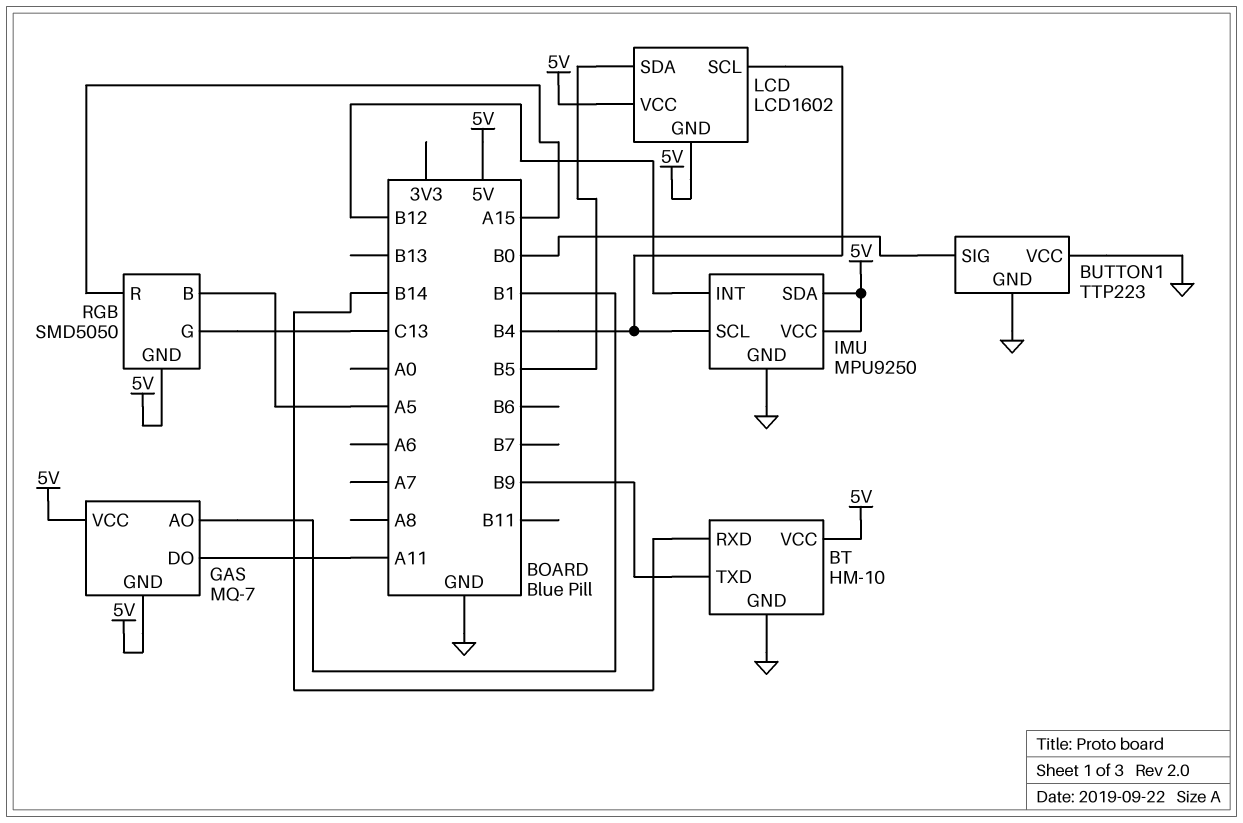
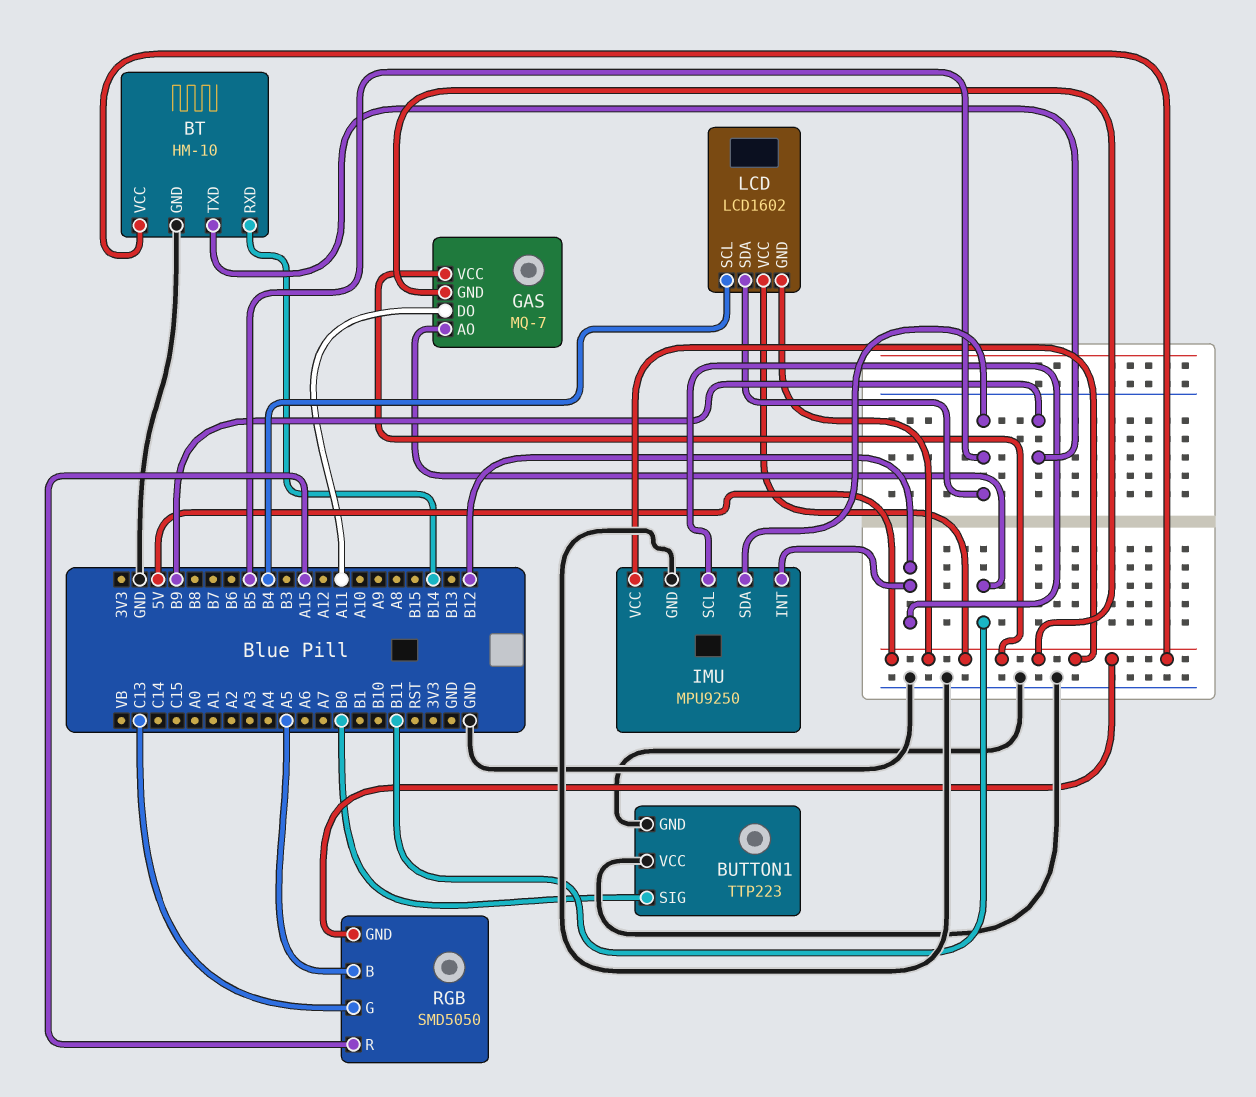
GAS pin AO: B1 -> B11
IMU pin SCL: B4 -> B12
IMU pin SDA: 5V -> B5

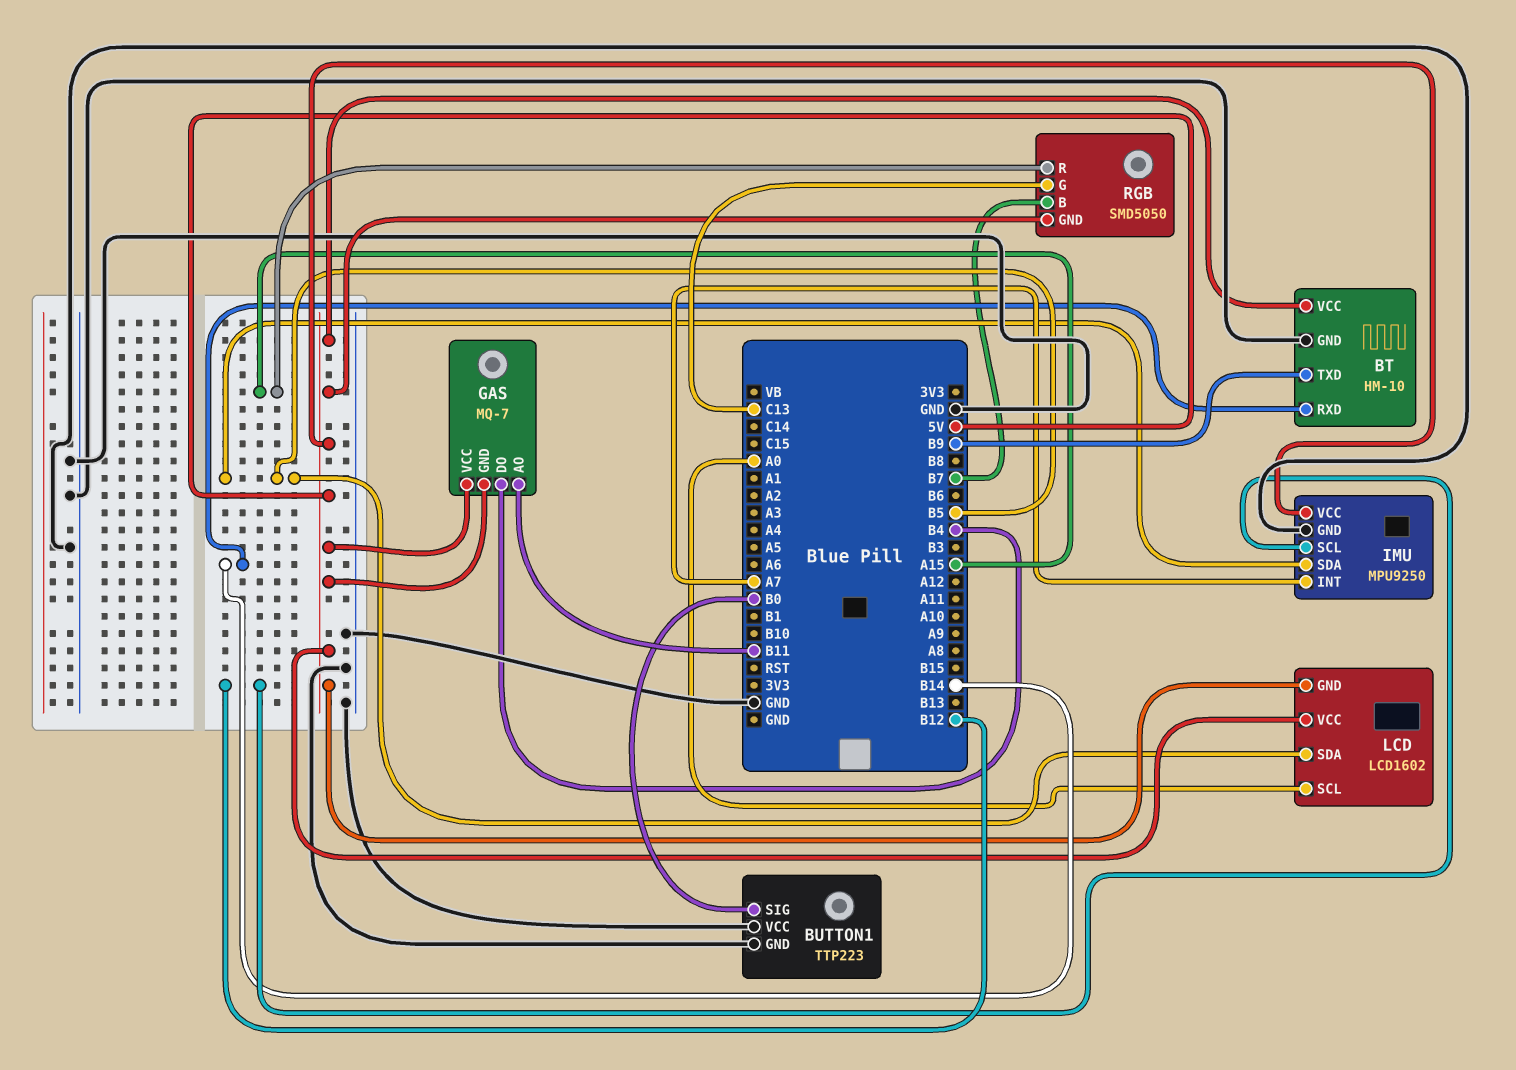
GAS pin DO: A11 -> B4
IMU pin INT: B12 -> A7
LCD pin SCL: B4 -> A0
RGB pin B: A5 -> B7

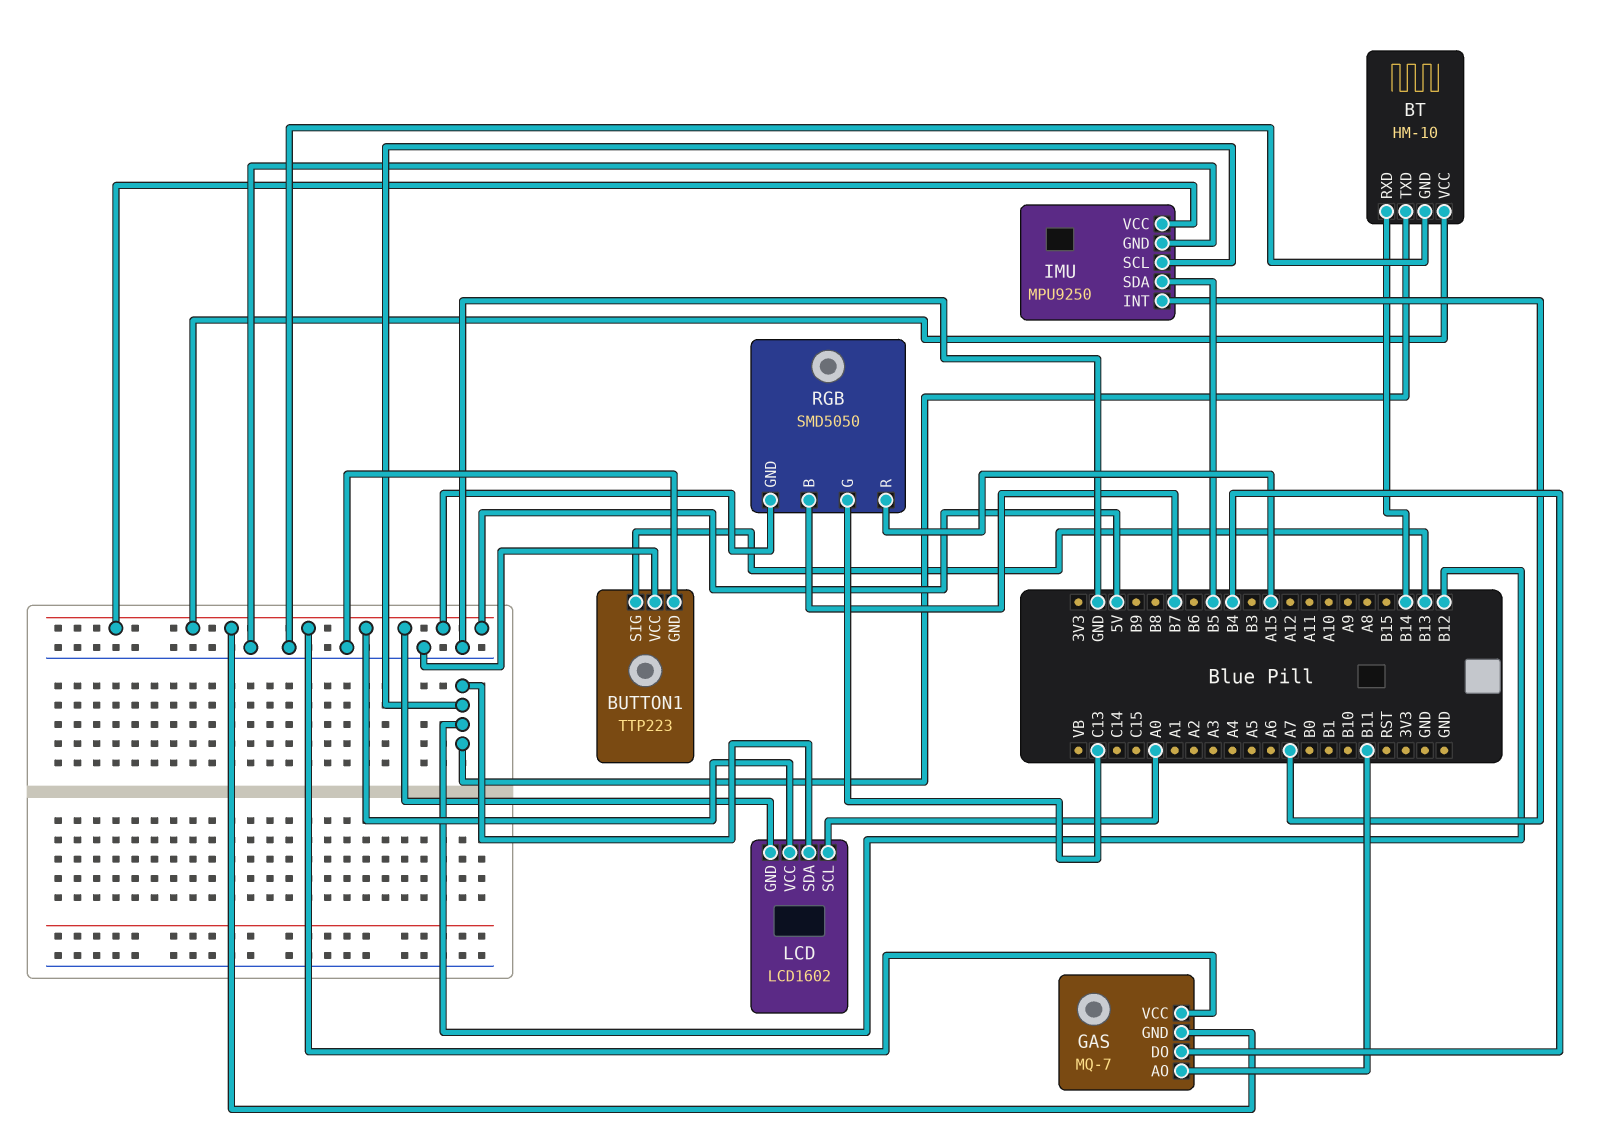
BT pin TXD: B9 -> B12
BUTTON1 pin SIG: B0 -> B13
LCD pin SDA: B5 -> B12

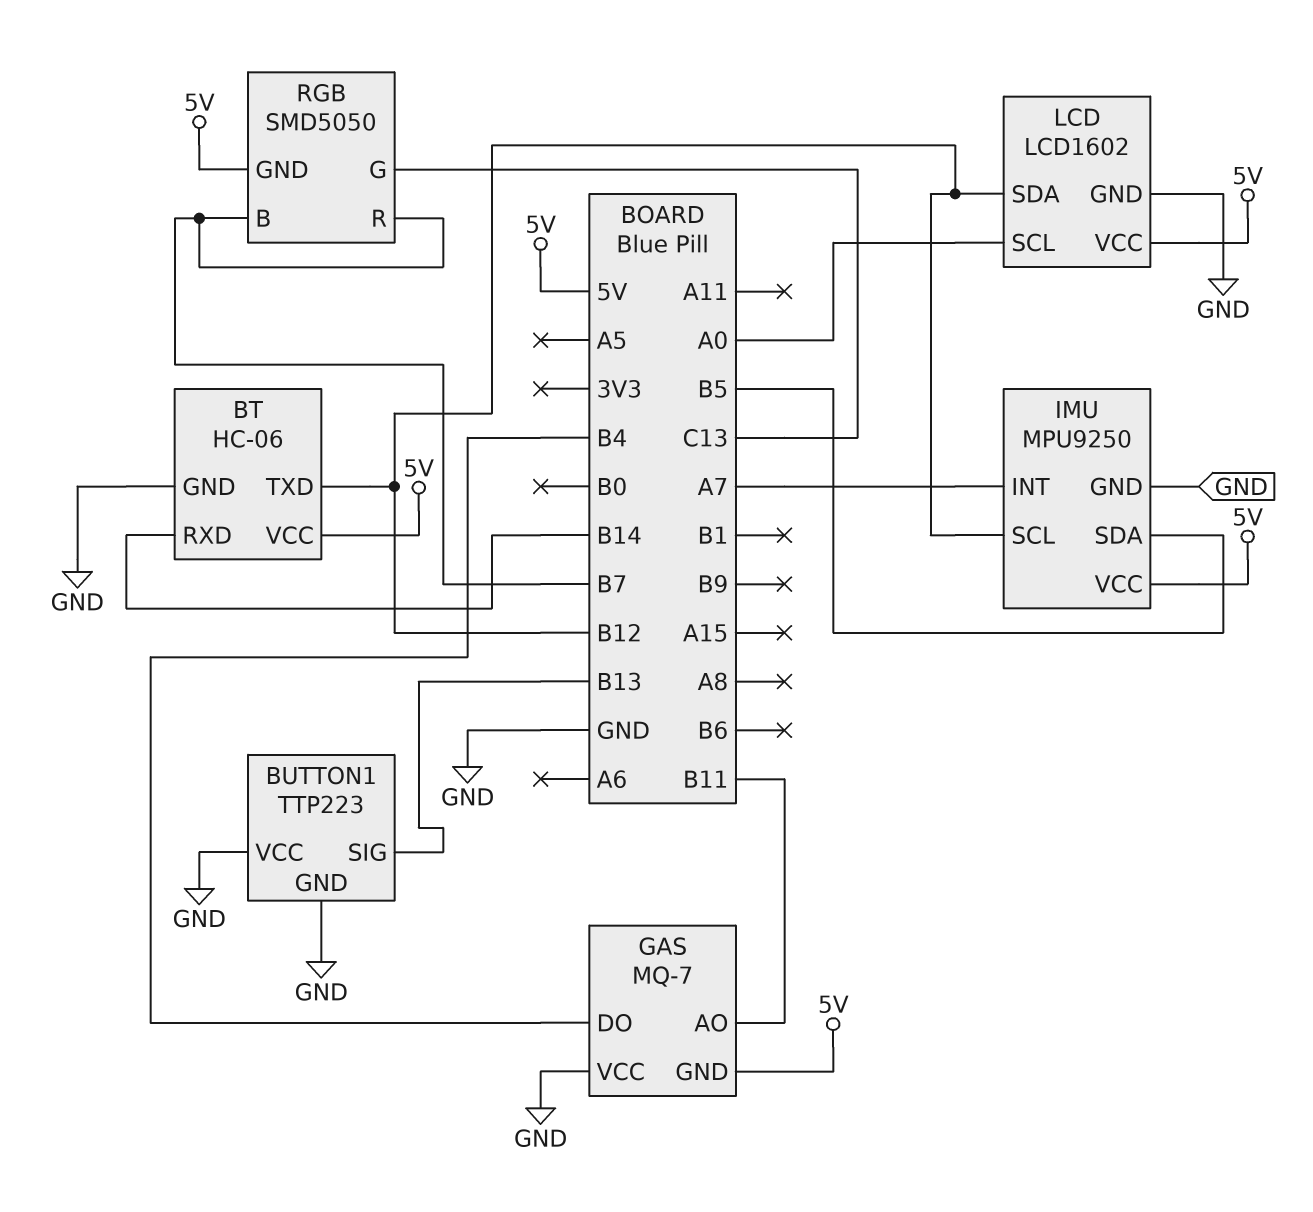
BT: HM-10 -> HC-06
GAS pin VCC: 5V -> GND
LCD pin GND: 5V -> GND
RGB pin R: A15 -> B7

